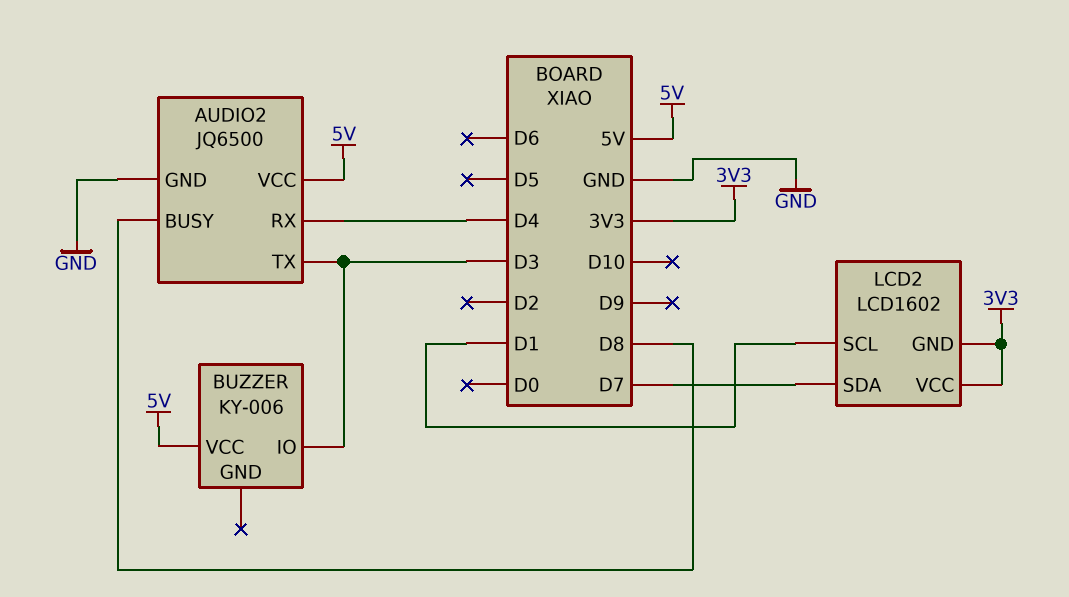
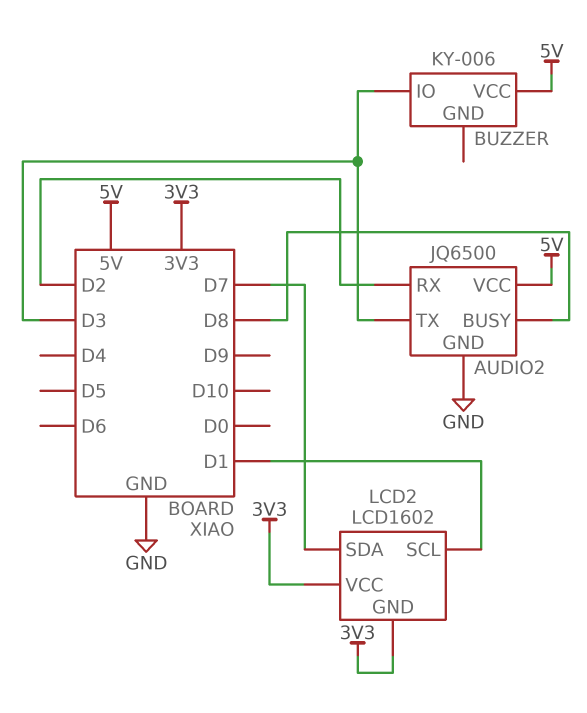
AUDIO2 pin RX: D4 -> D2

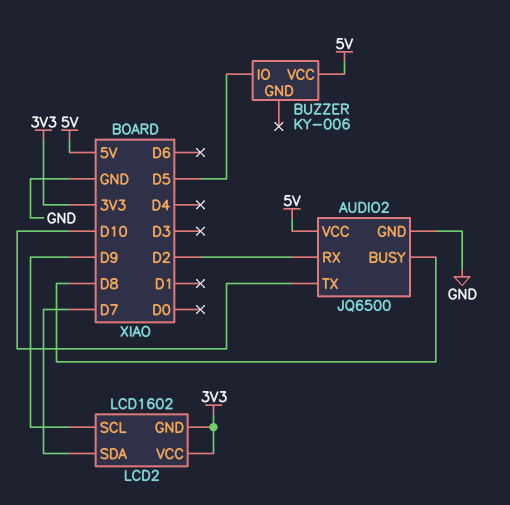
AUDIO2 pin TX: D3 -> D10
BUZZER pin IO: D3 -> D5
LCD2 pin SCL: D1 -> D9

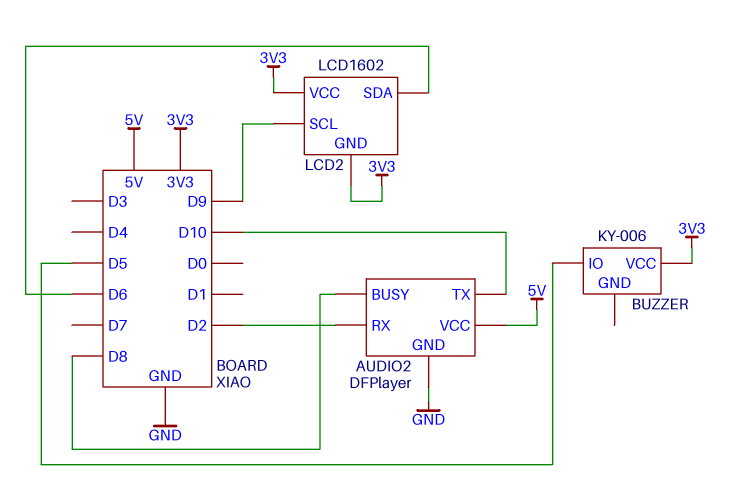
AUDIO2: JQ6500 -> DFPlayer
BUZZER pin VCC: 5V -> 3V3
LCD2 pin SDA: D7 -> D6

